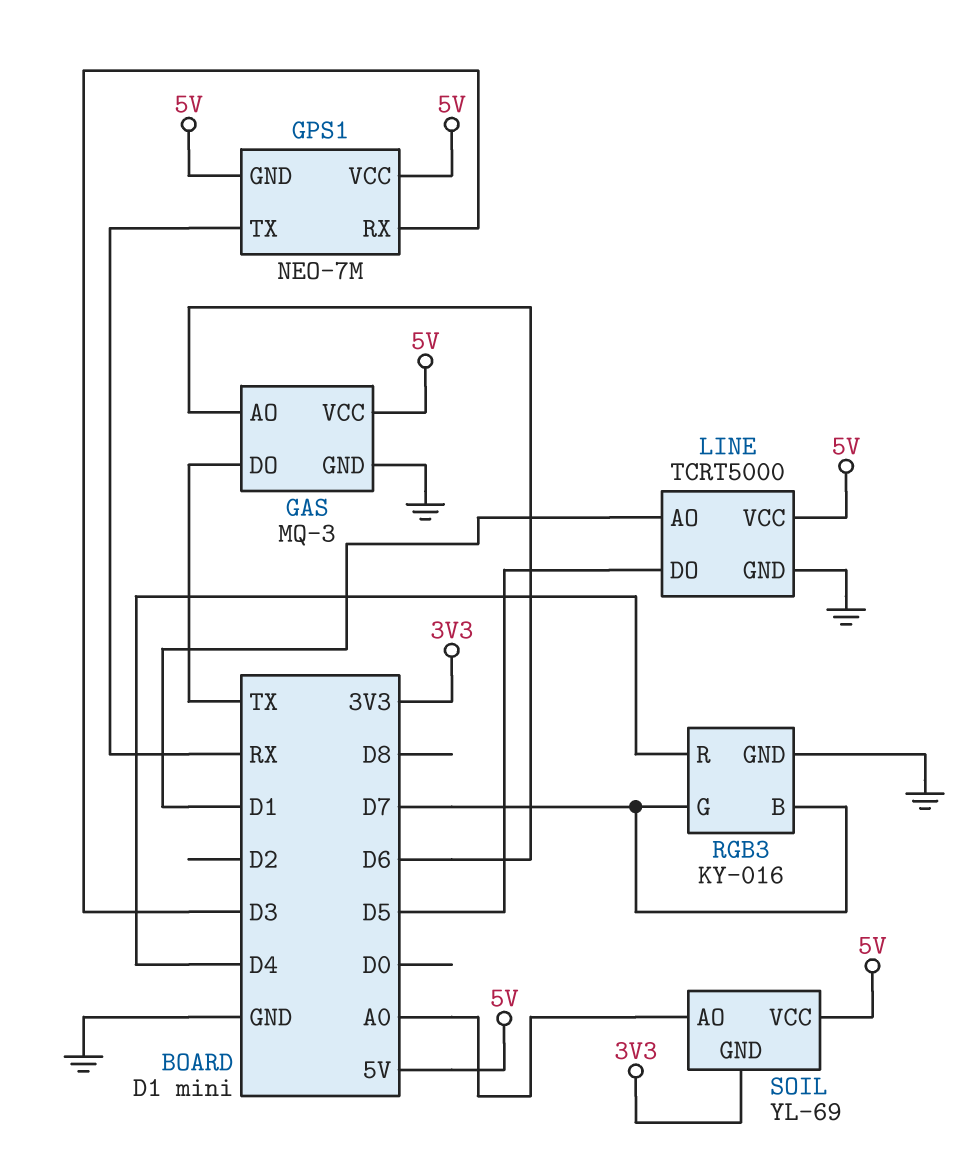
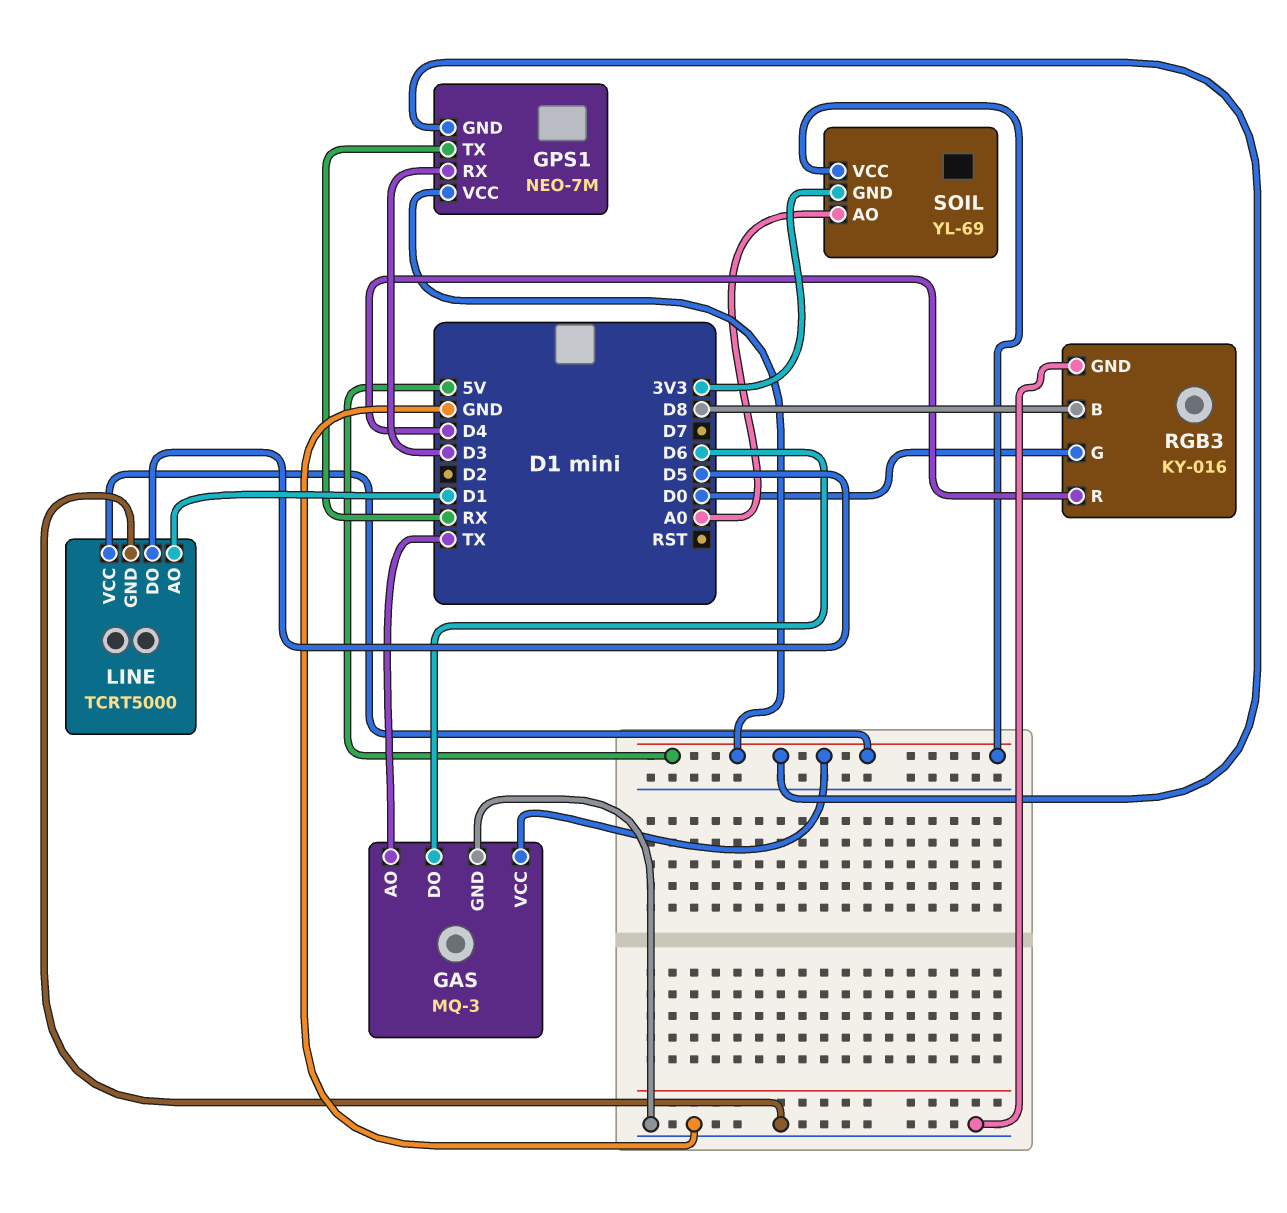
GAS pin AO: D6 -> TX
GAS pin DO: TX -> D6
RGB3 pin B: D7 -> D8
RGB3 pin G: D7 -> D0

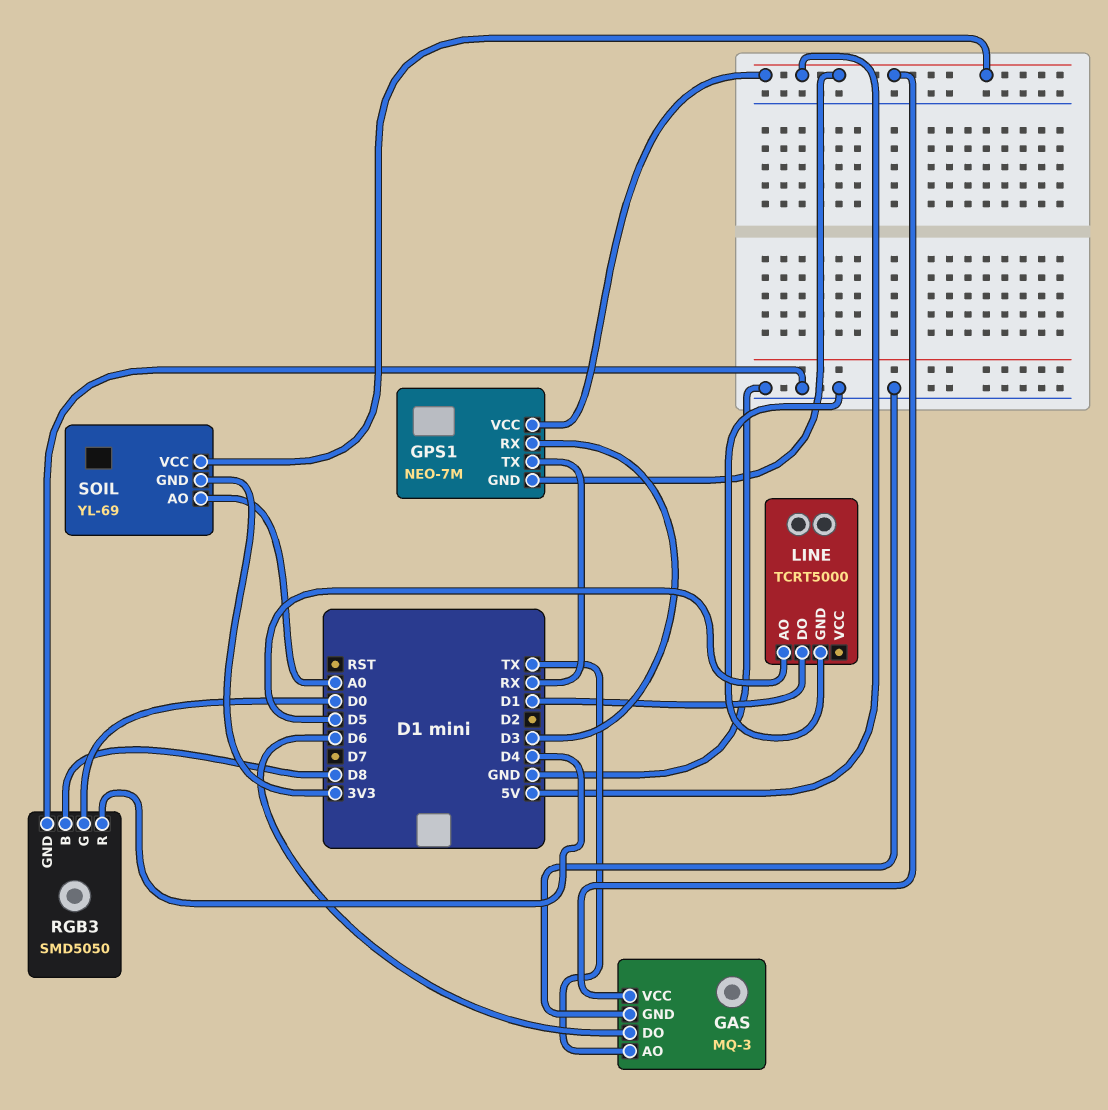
LINE pin AO: D1 -> D5
LINE pin DO: D5 -> D1
LINE pin VCC: 5V -> none
RGB3: KY-016 -> SMD5050

